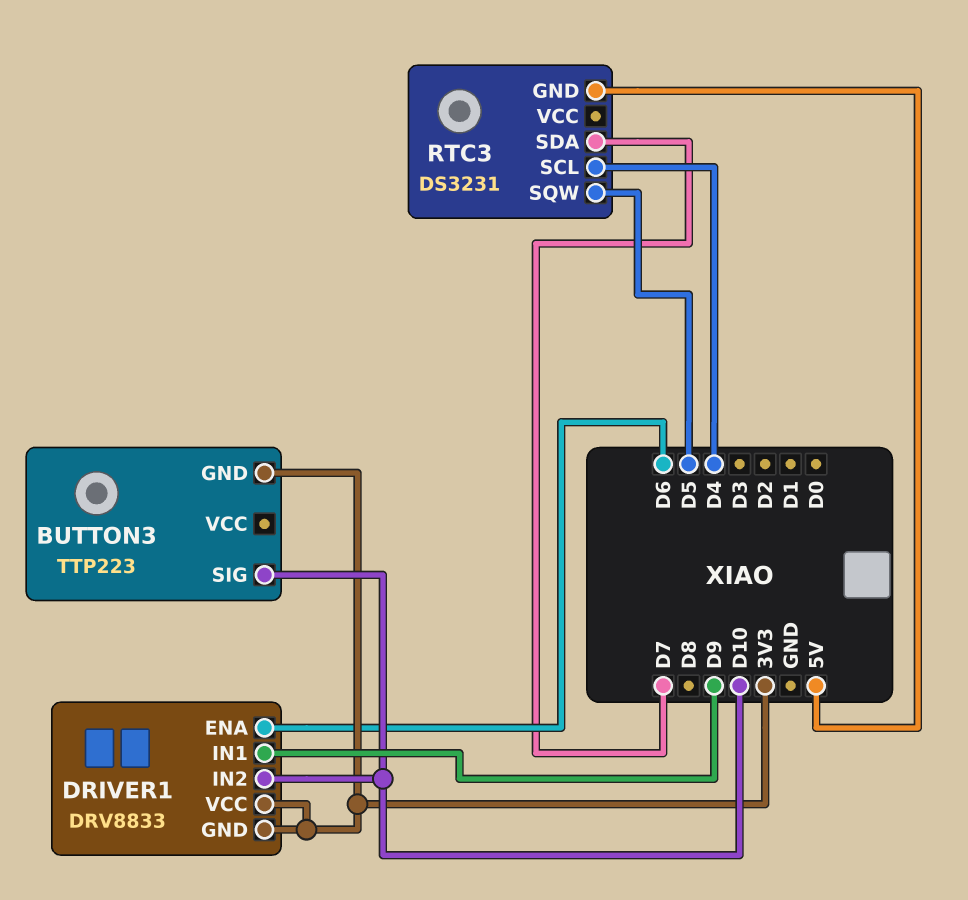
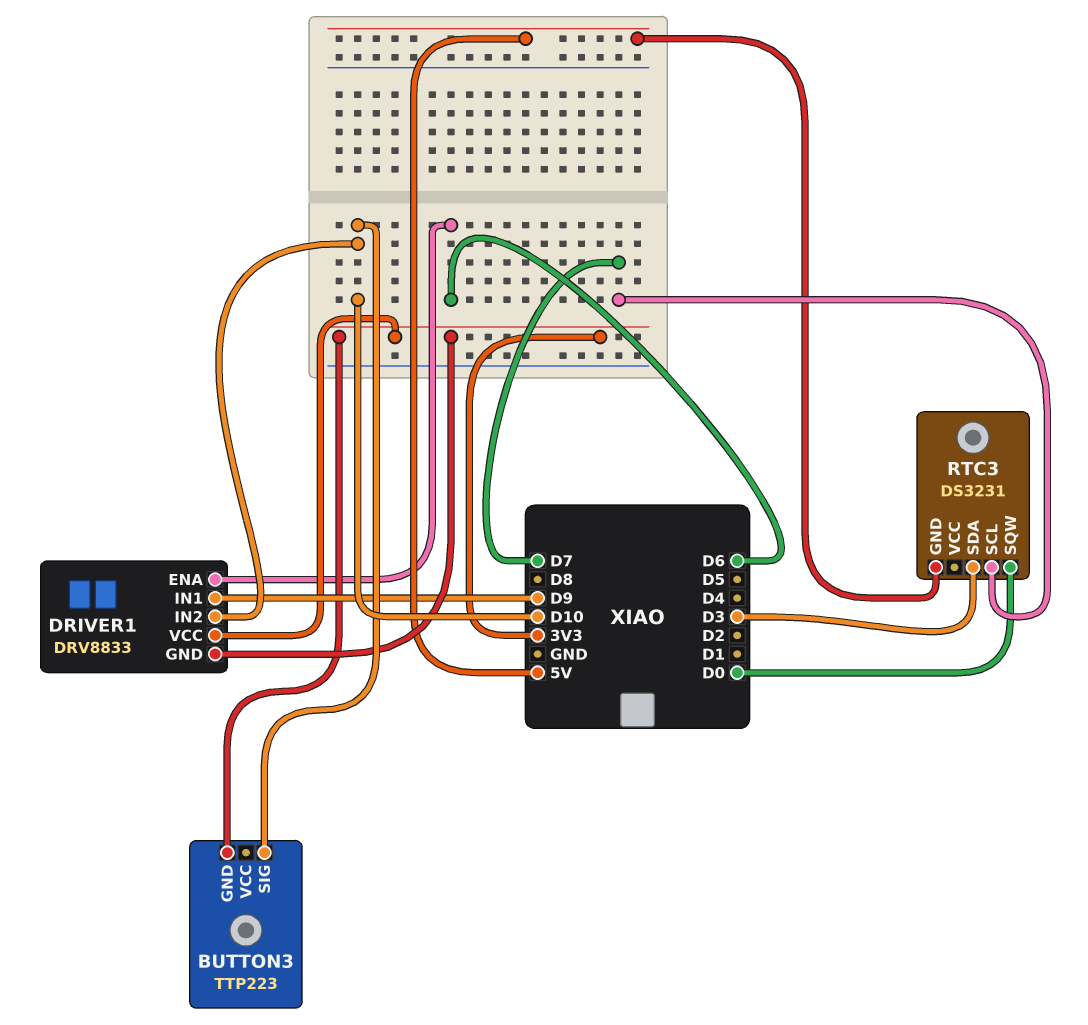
RTC3 pin SCL: D4 -> D7
RTC3 pin SDA: D7 -> D3
RTC3 pin SQW: D5 -> D0

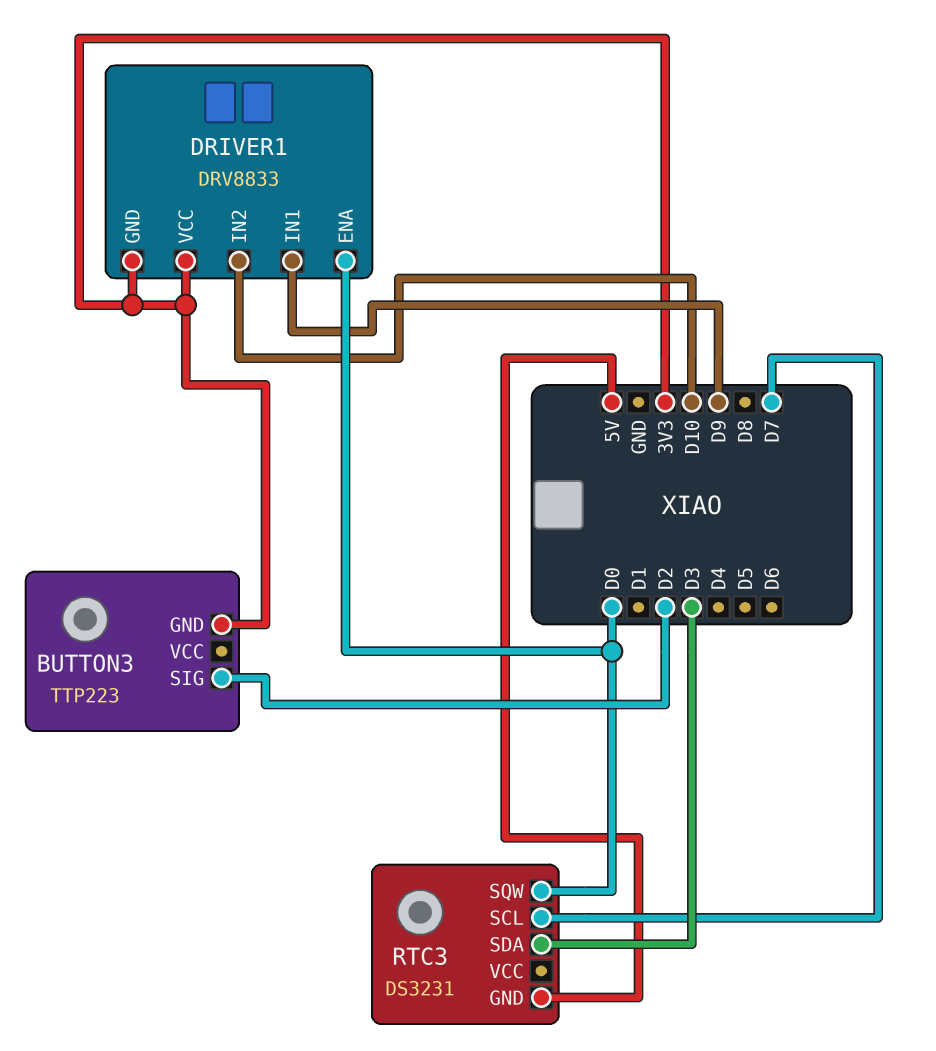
BUTTON3 pin SIG: D10 -> D2
DRIVER1 pin ENA: D6 -> D0

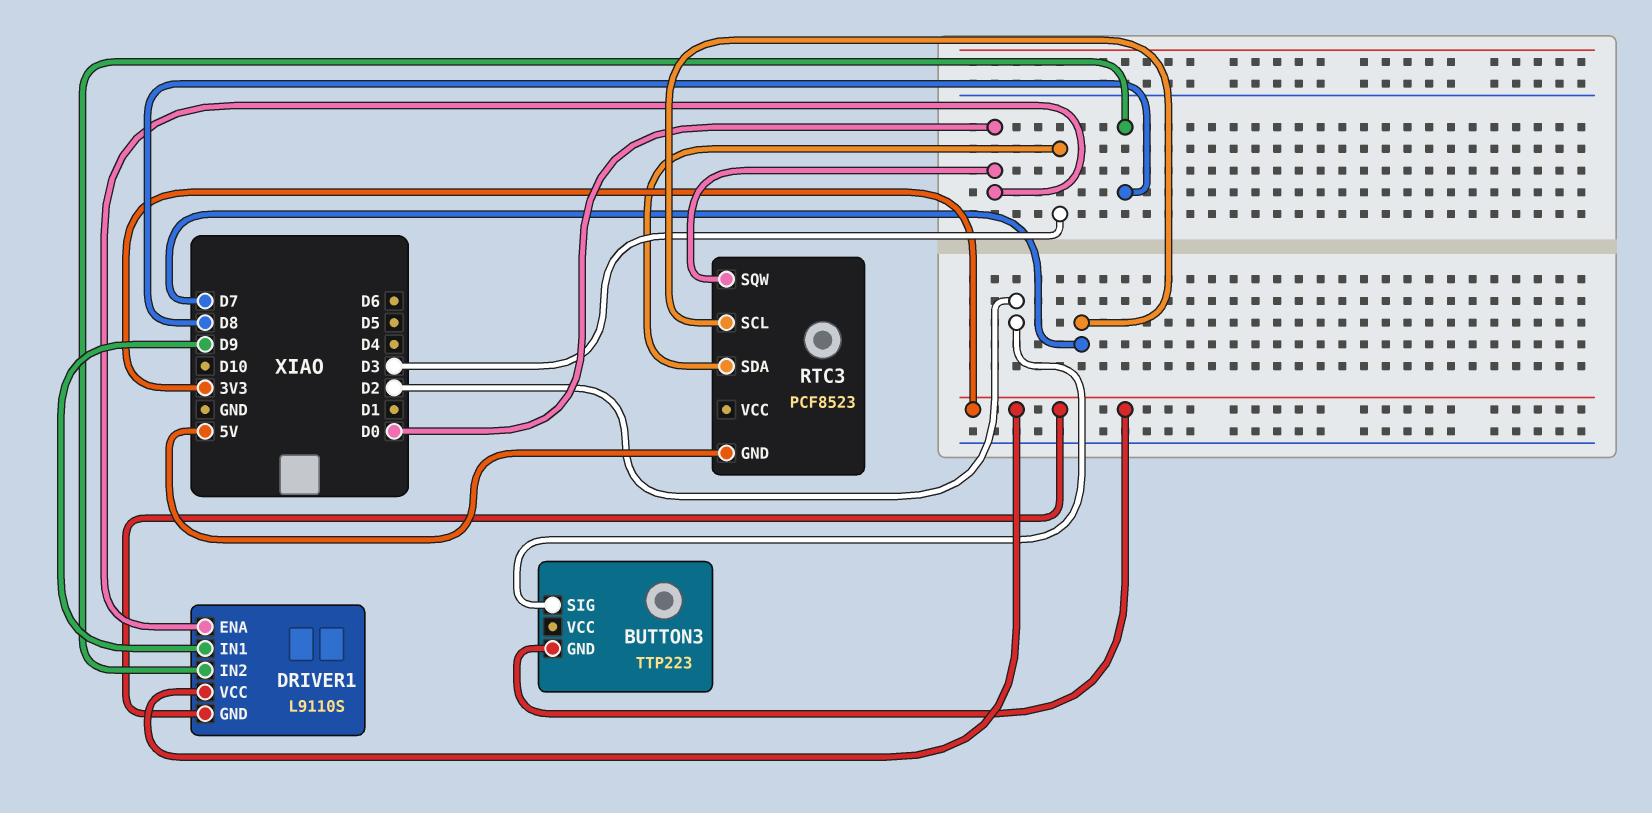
DRIVER1: DRV8833 -> L9110S
DRIVER1 pin IN2: D10 -> D8
RTC3: DS3231 -> PCF8523

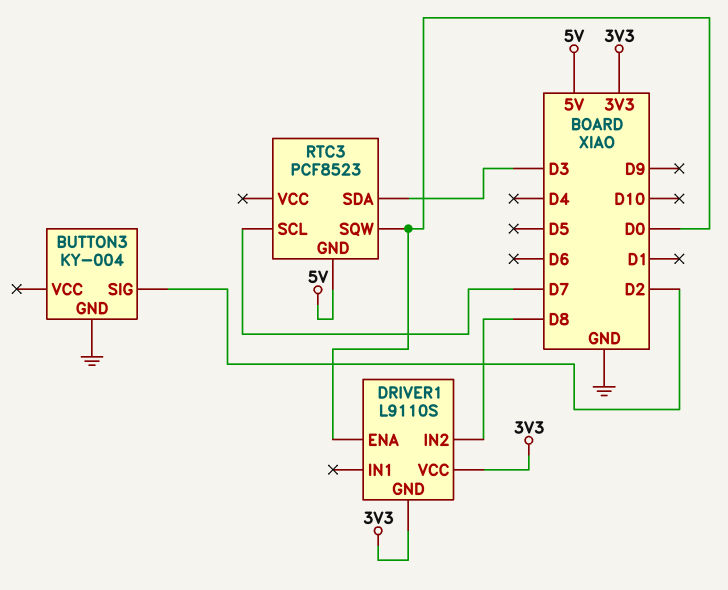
BUTTON3: TTP223 -> KY-004
BUTTON3 pin GND: 3V3 -> GND
DRIVER1 pin IN1: D9 -> none

